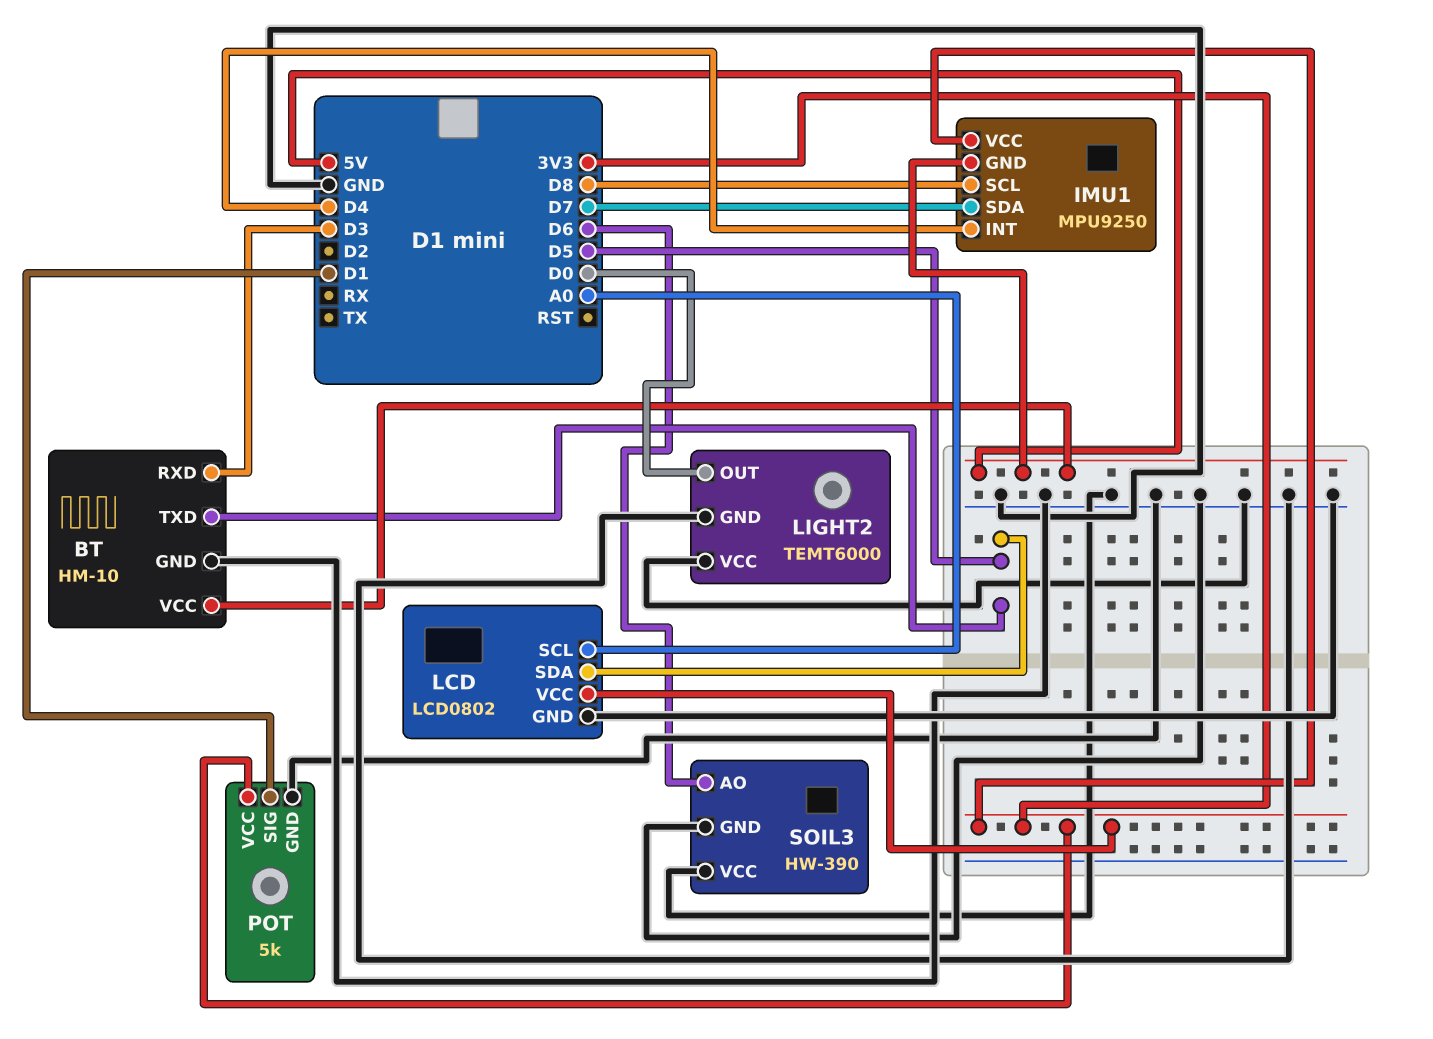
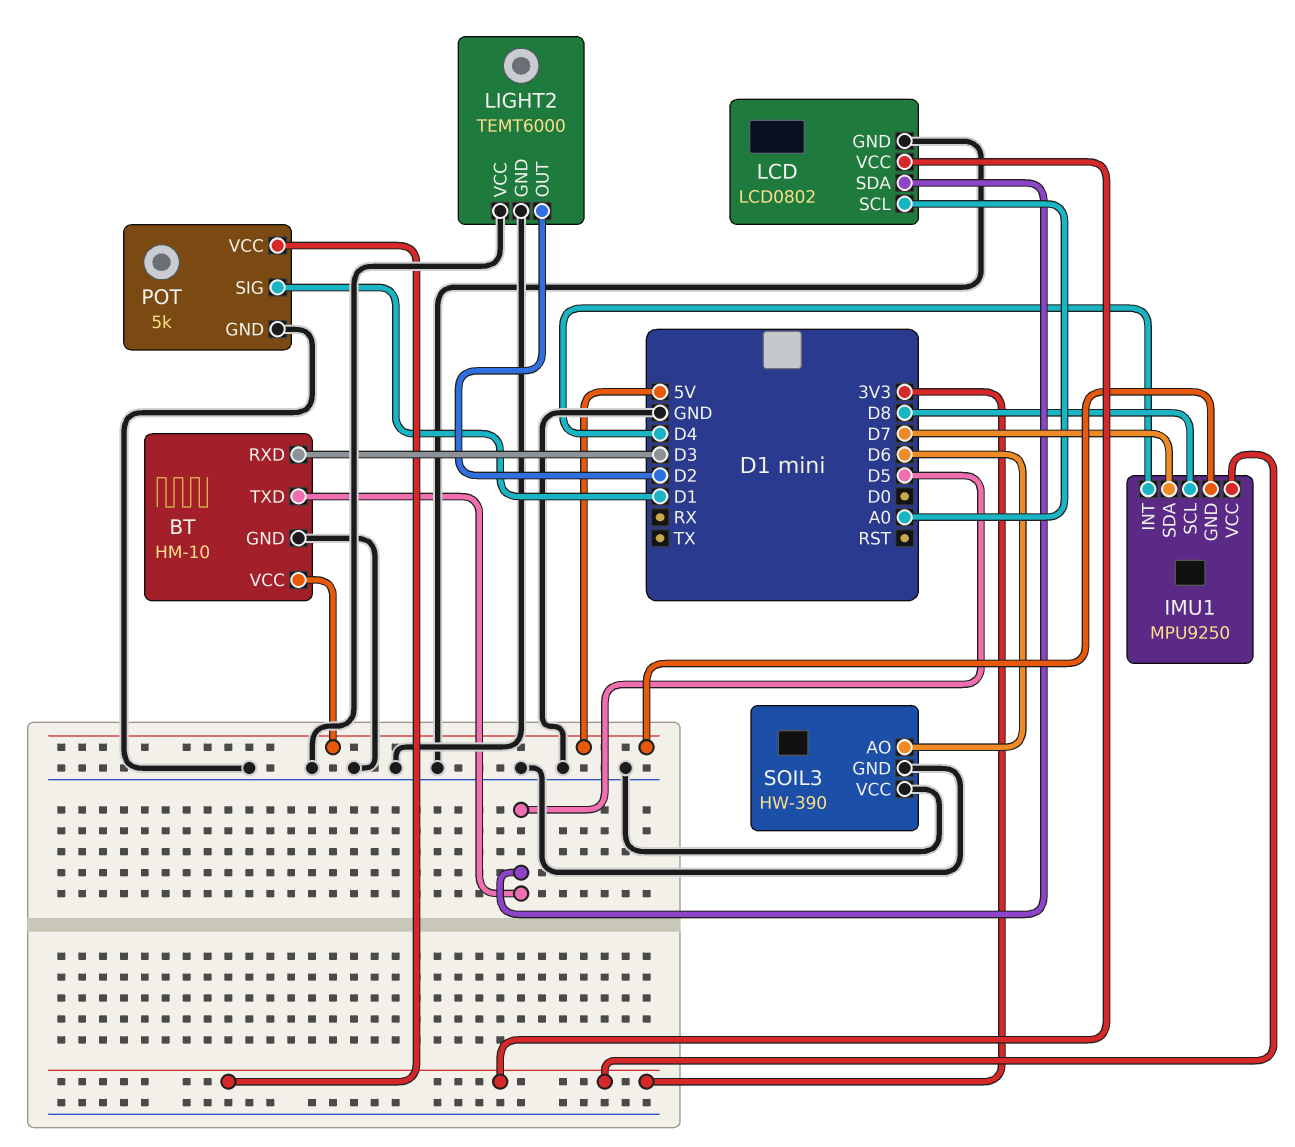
LIGHT2 pin OUT: D0 -> D2

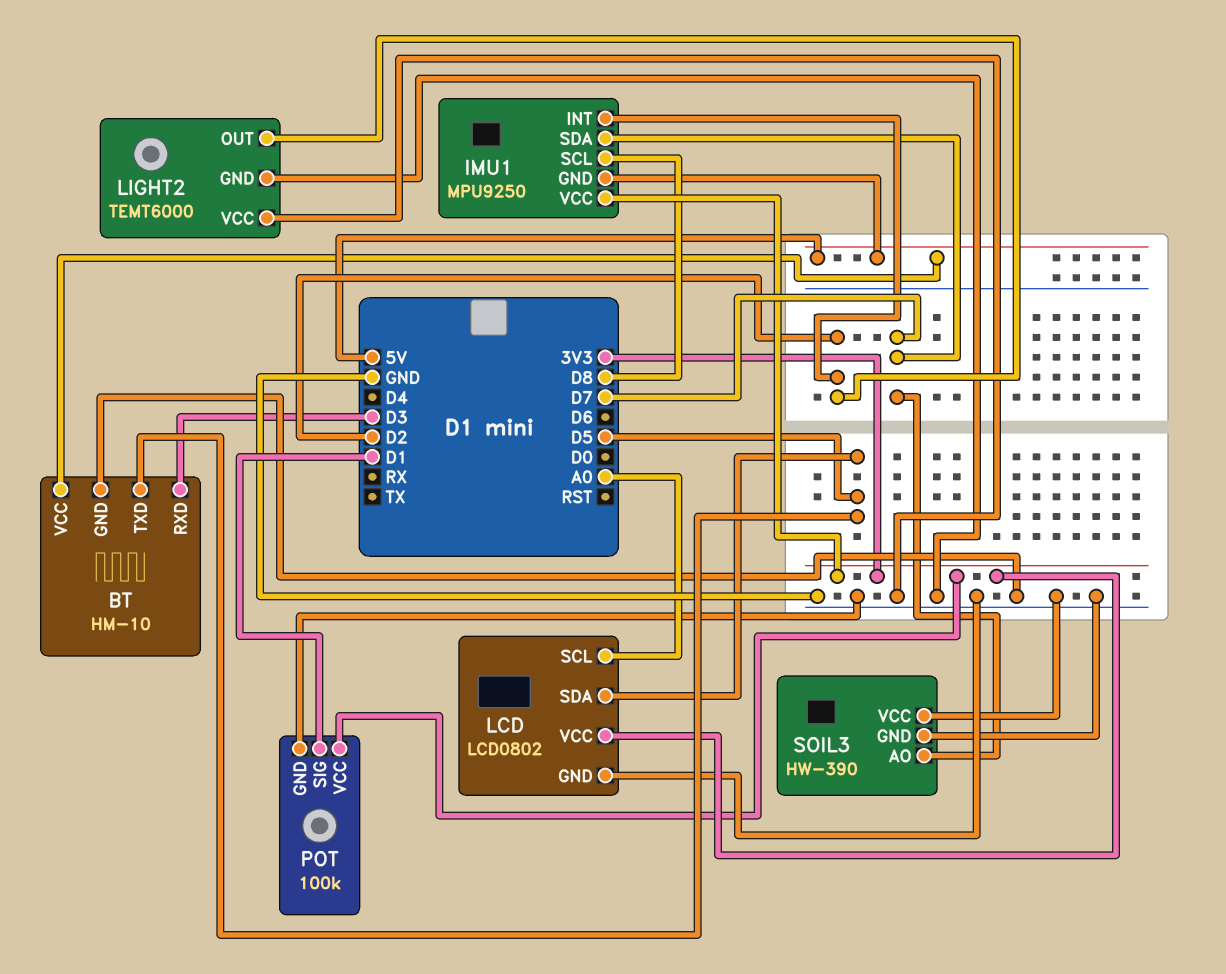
IMU1 pin INT: D4 -> D2
POT: 5k -> 100k
SOIL3 pin AO: D6 -> D7

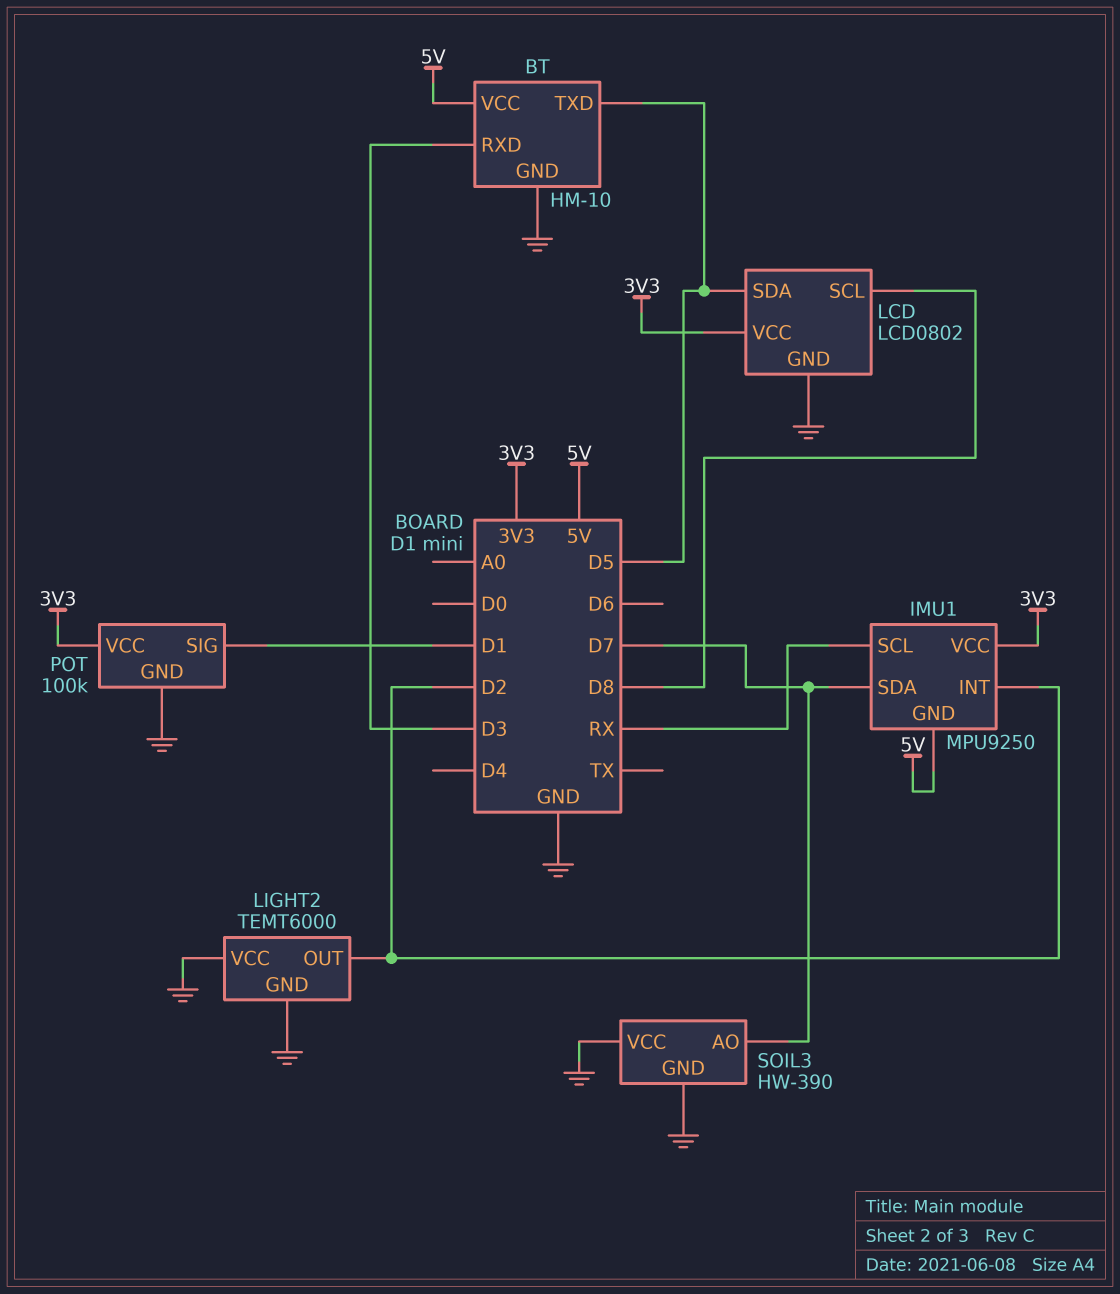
IMU1 pin SCL: D8 -> RX
LCD pin SCL: A0 -> D8

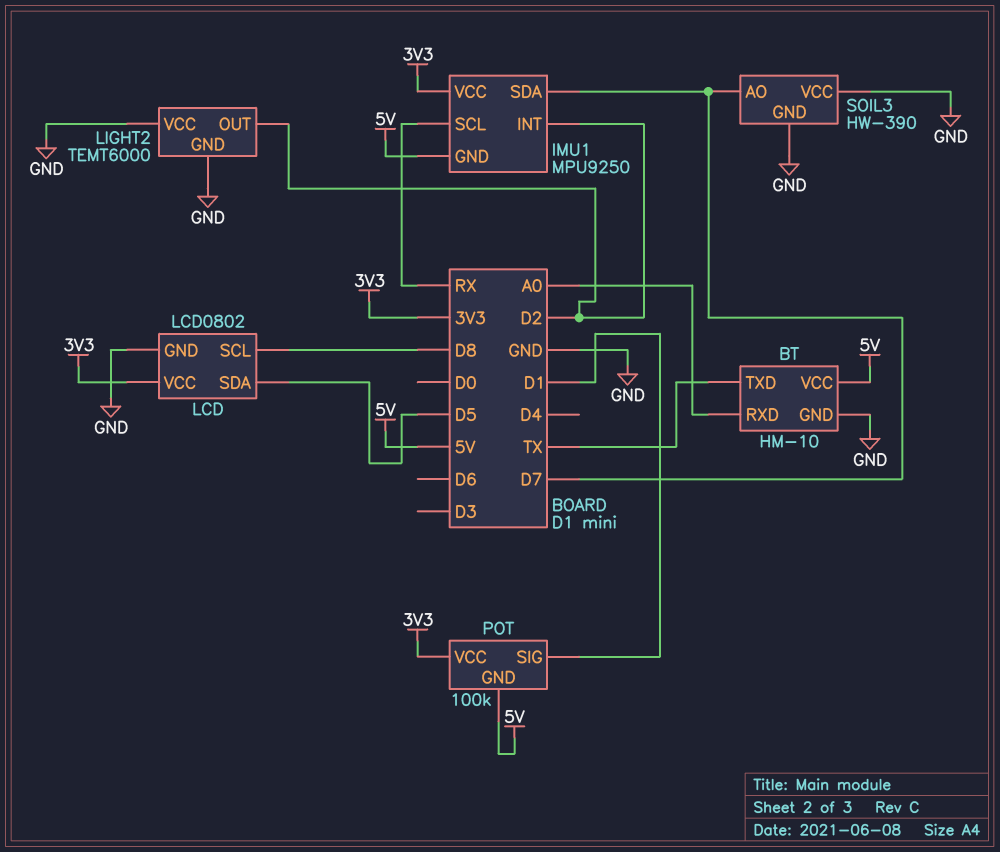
BT pin RXD: D3 -> A0
BT pin TXD: D5 -> TX
POT pin GND: GND -> 5V

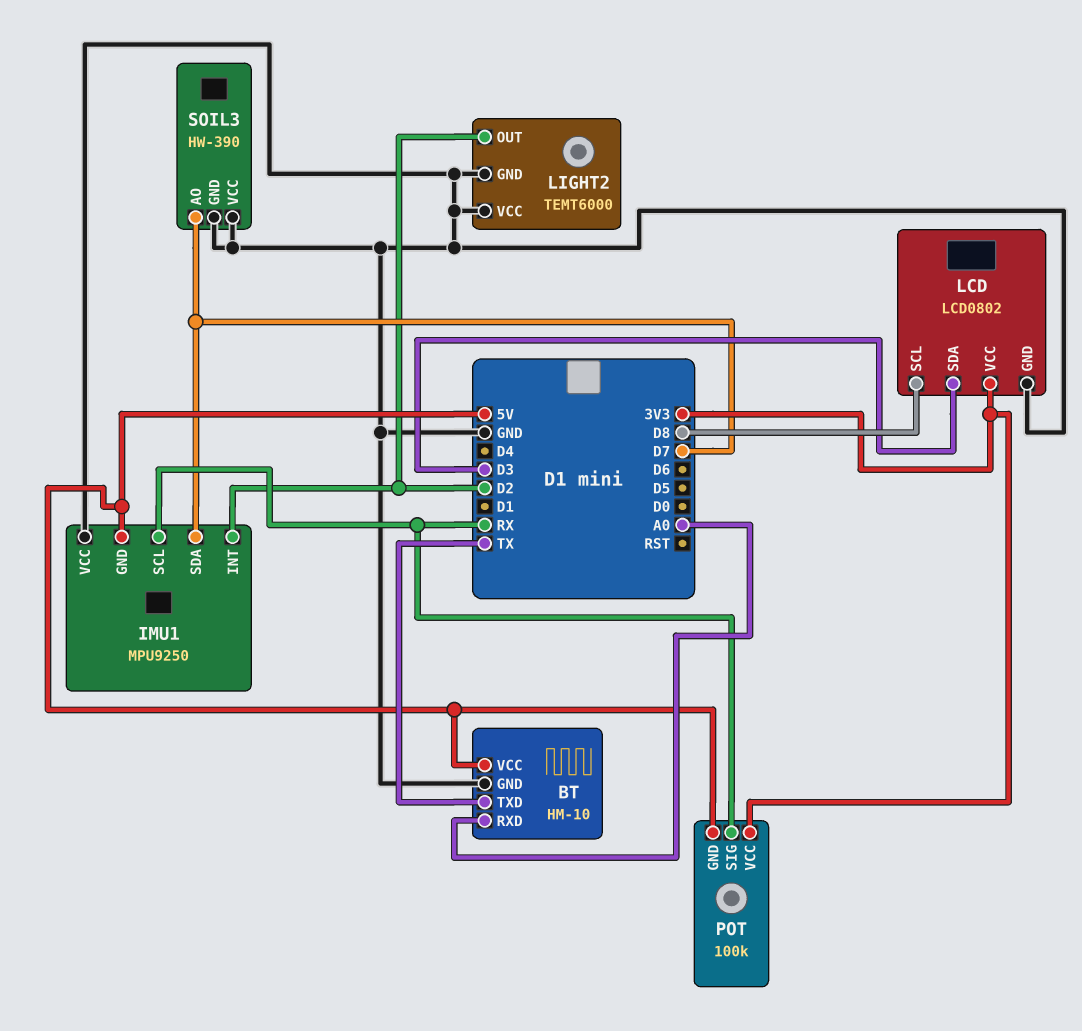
IMU1 pin VCC: 3V3 -> GND
LCD pin SDA: D5 -> D3
POT pin SIG: D1 -> RX

